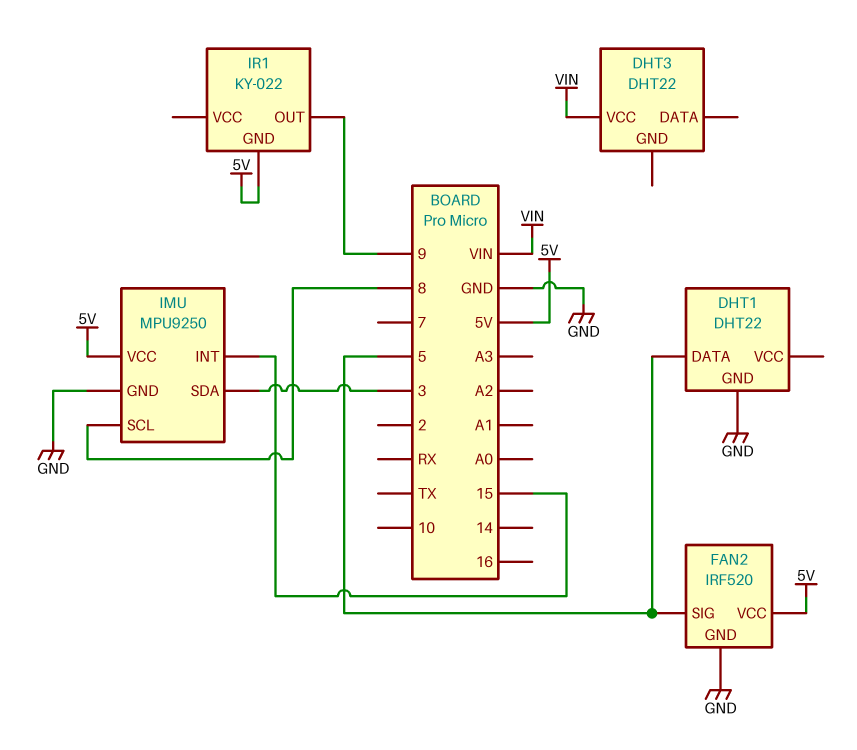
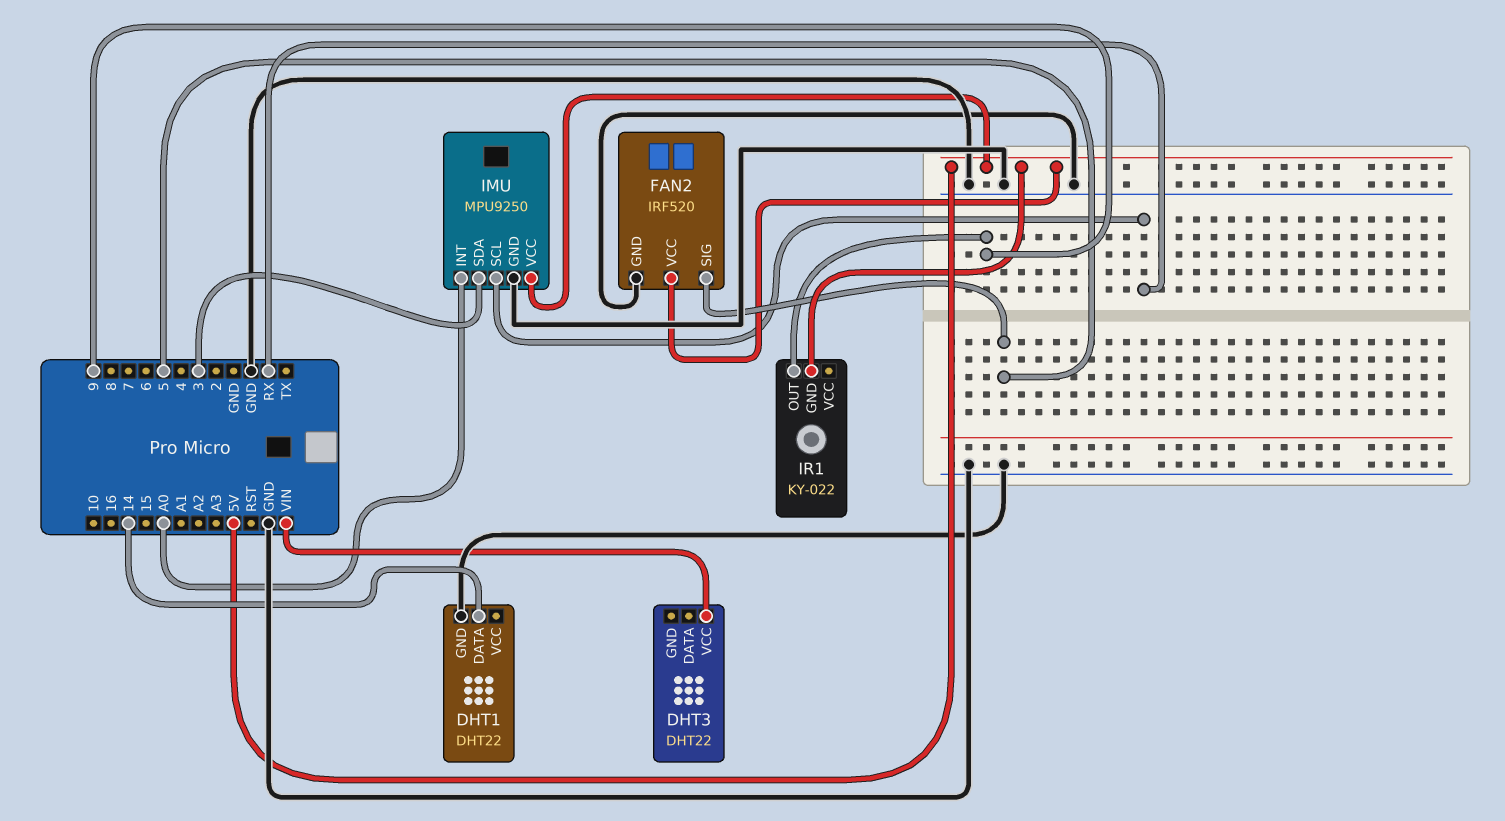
DHT1 pin DATA: 5 -> 14
IMU pin INT: 15 -> A0
IMU pin SCL: 8 -> RX

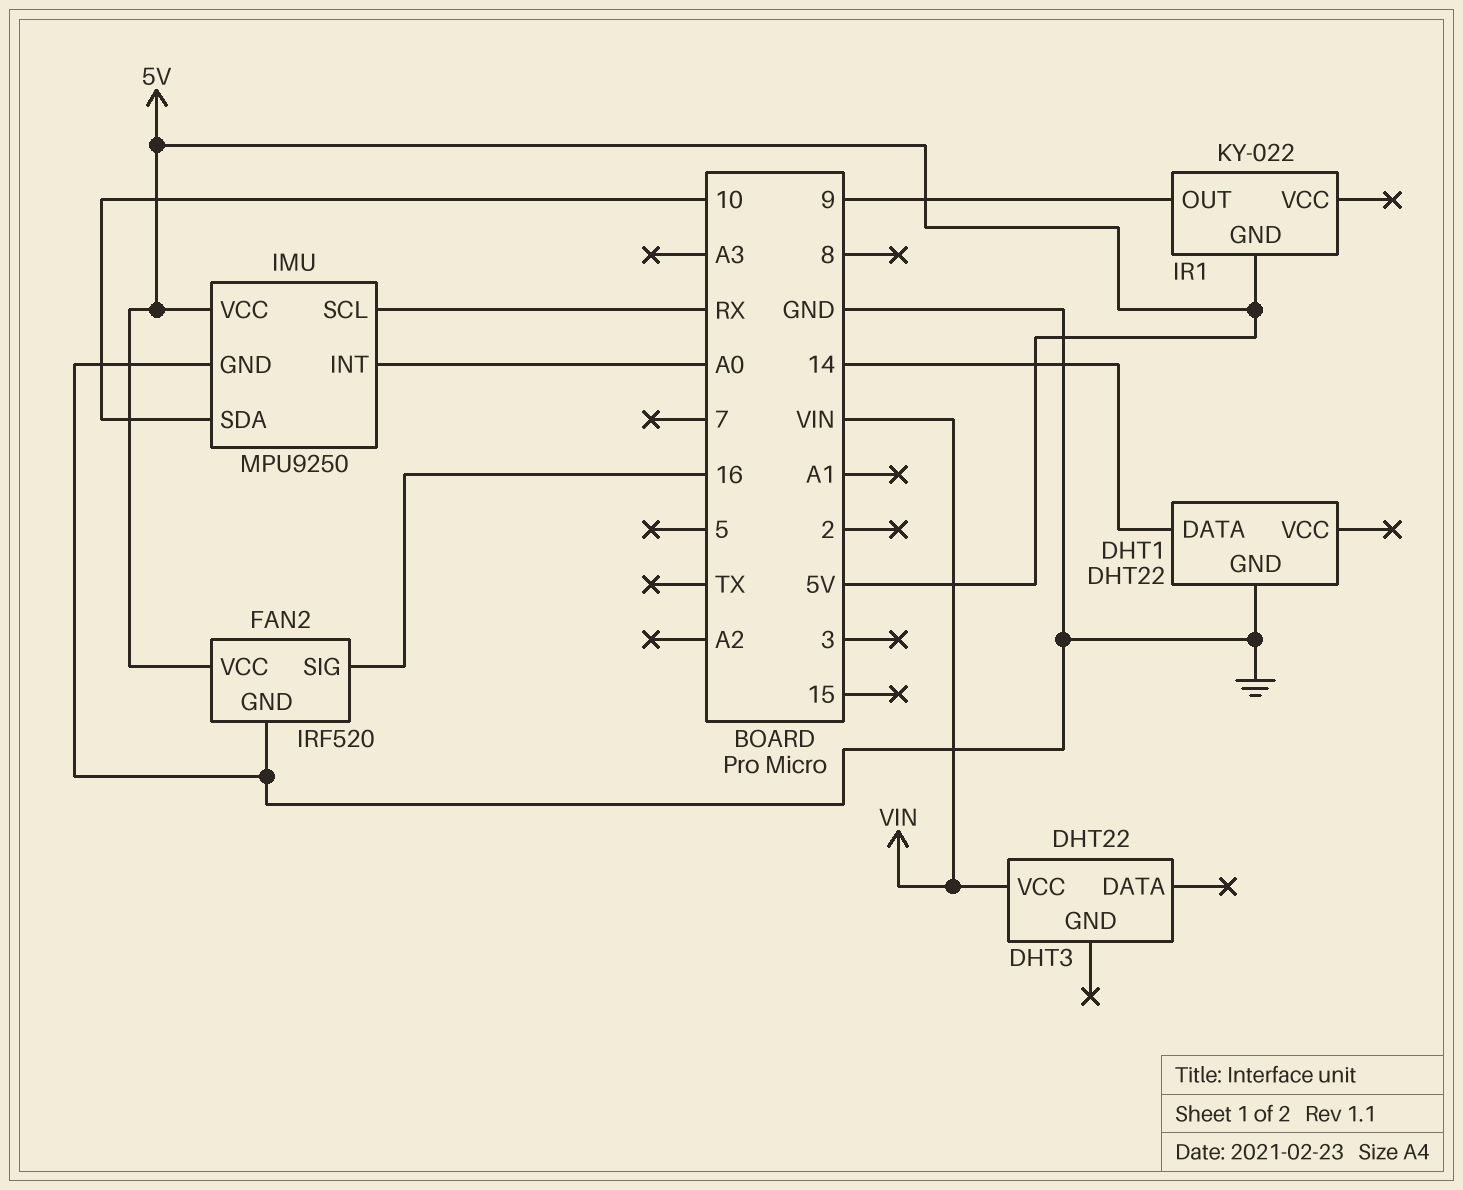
FAN2 pin SIG: 5 -> 16
IMU pin SDA: 3 -> 10

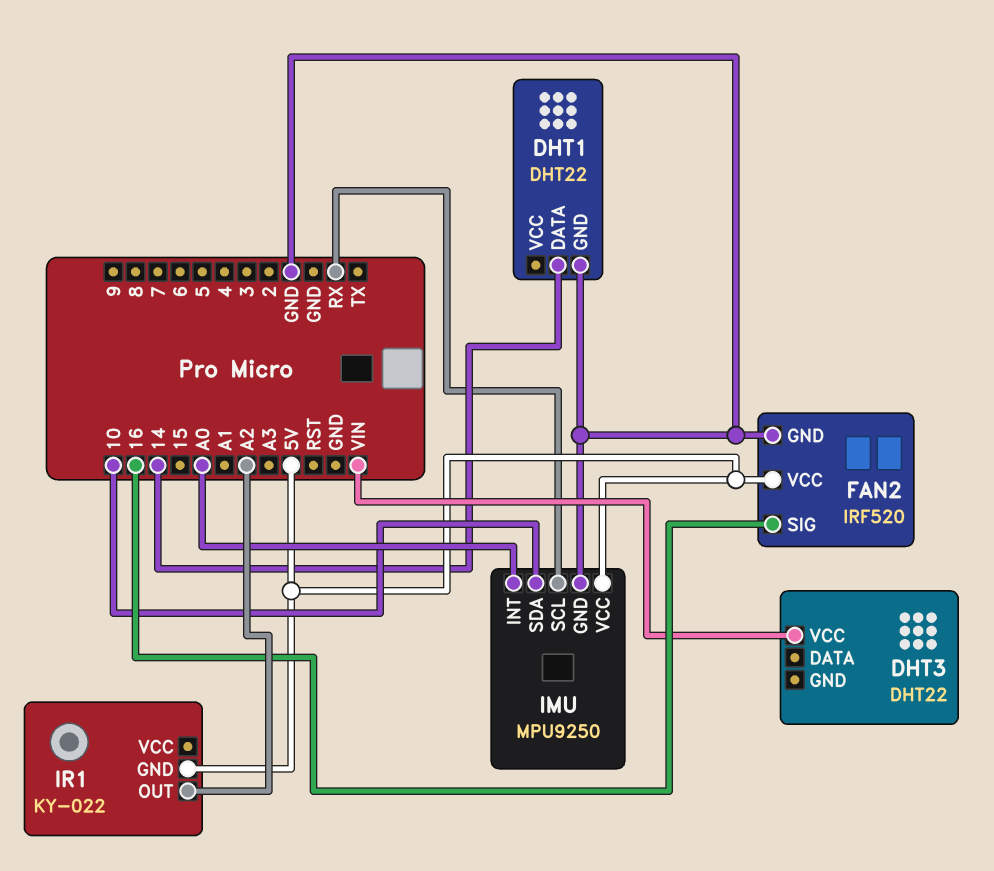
IR1 pin OUT: 9 -> A2

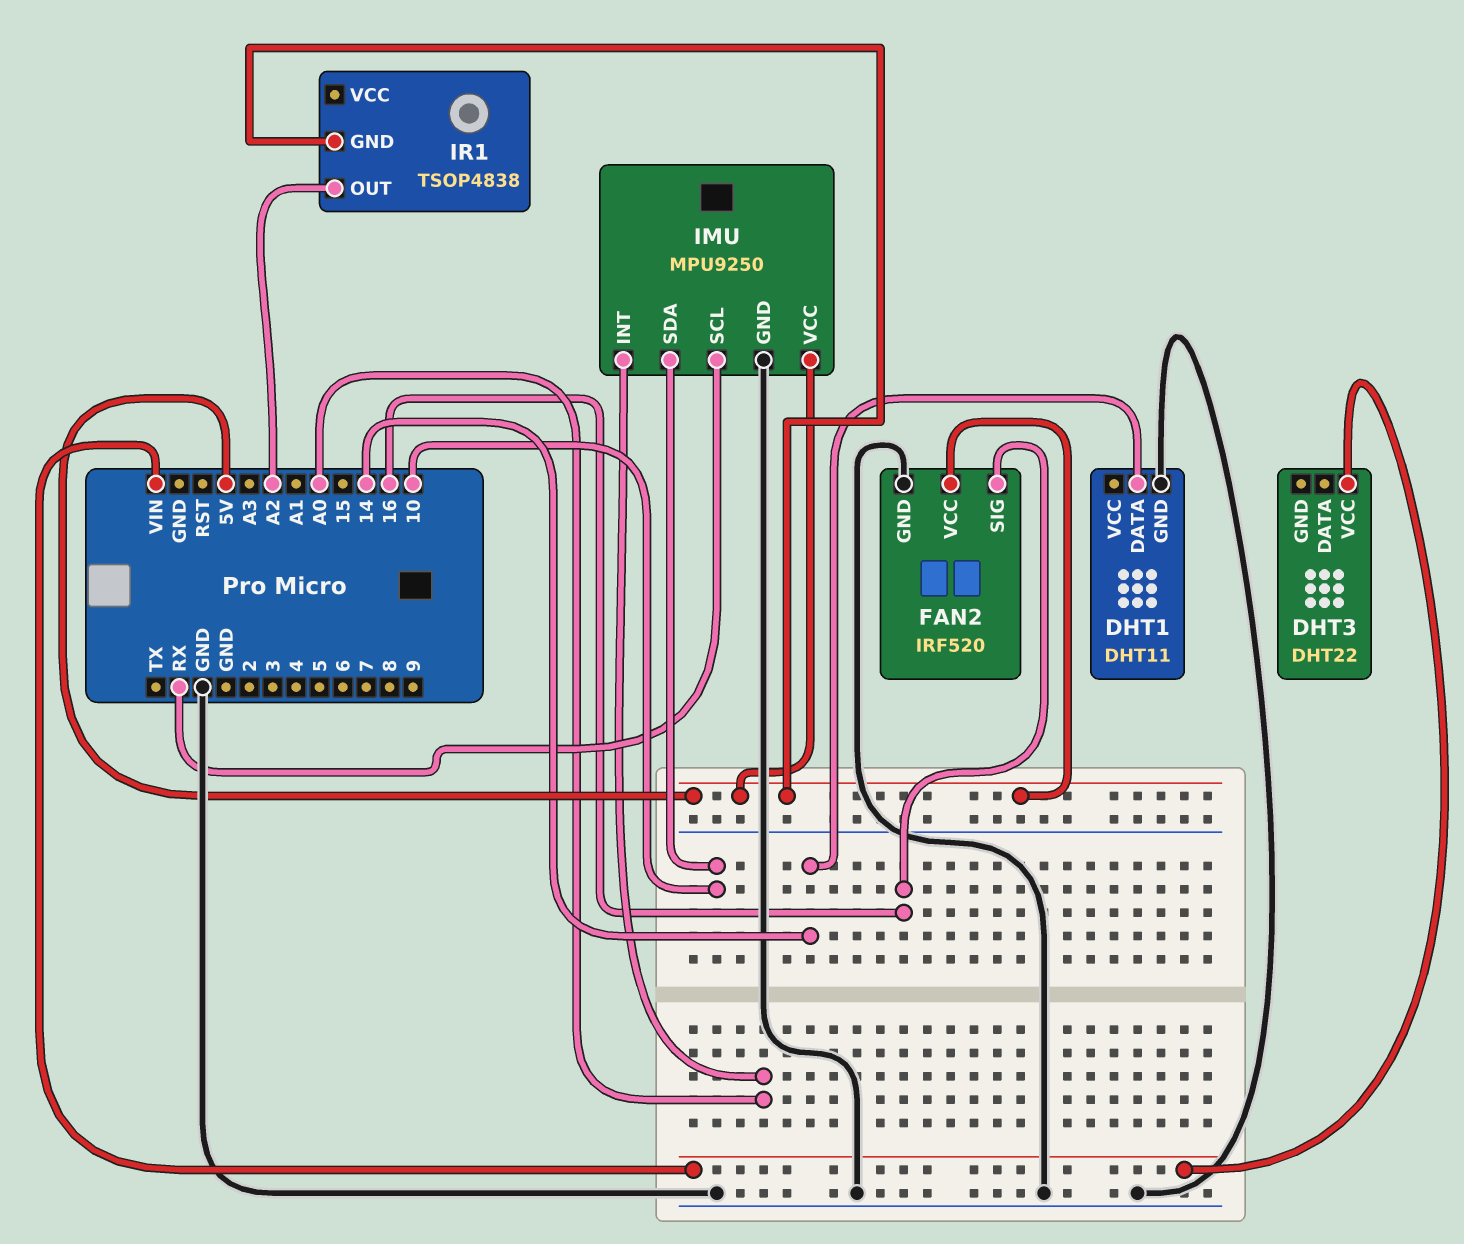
DHT1: DHT22 -> DHT11
IR1: KY-022 -> TSOP4838

